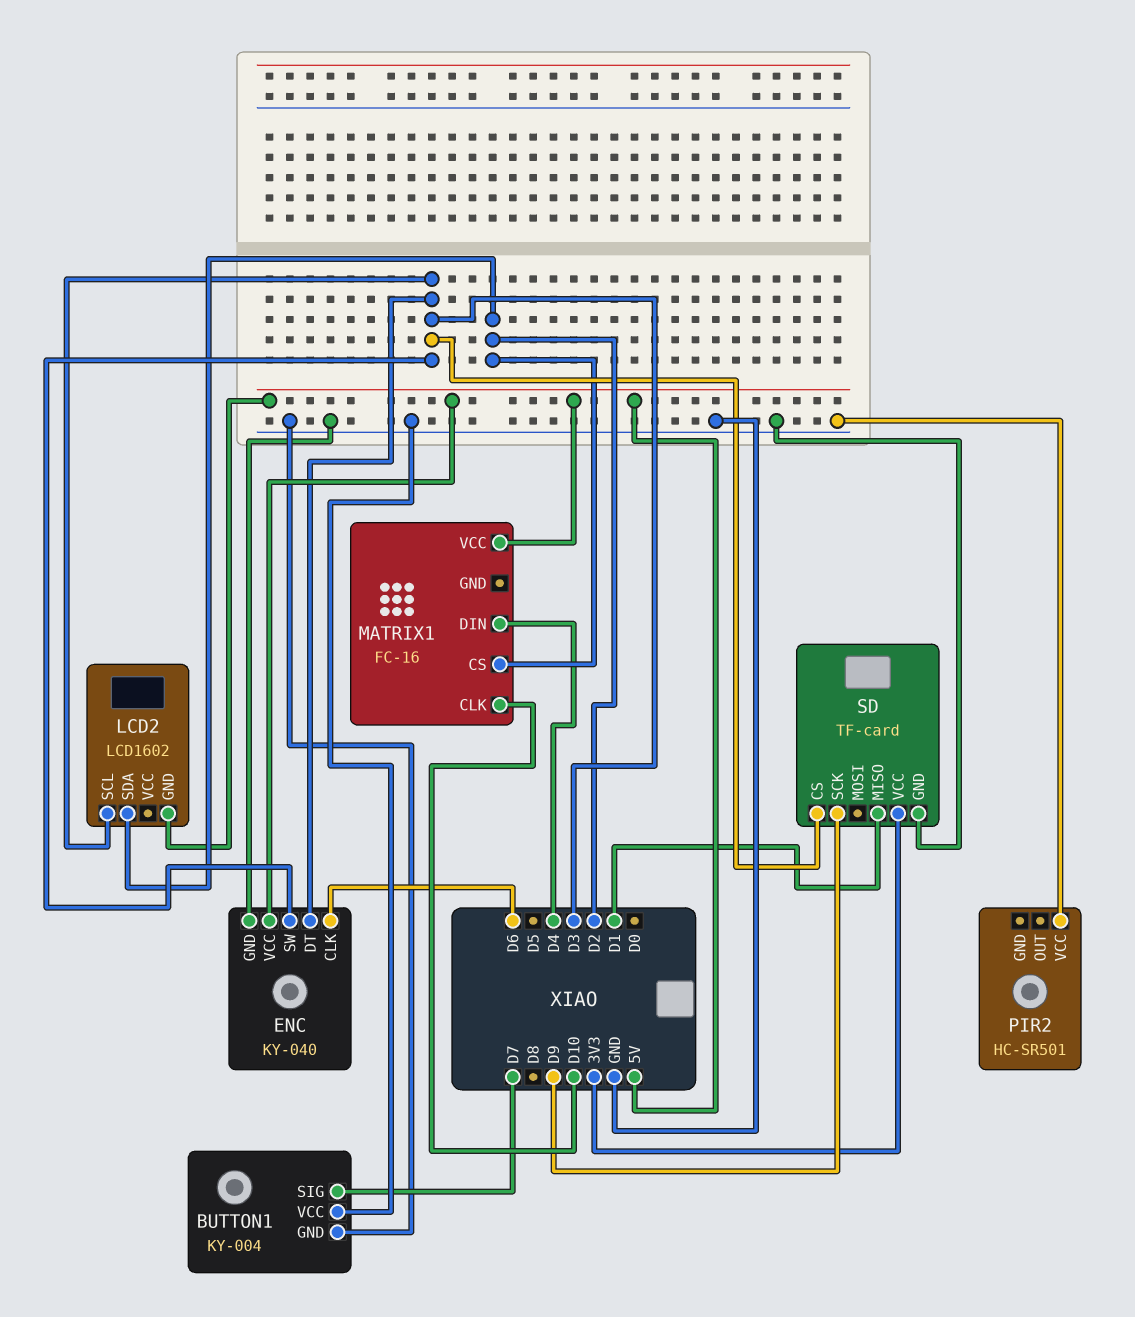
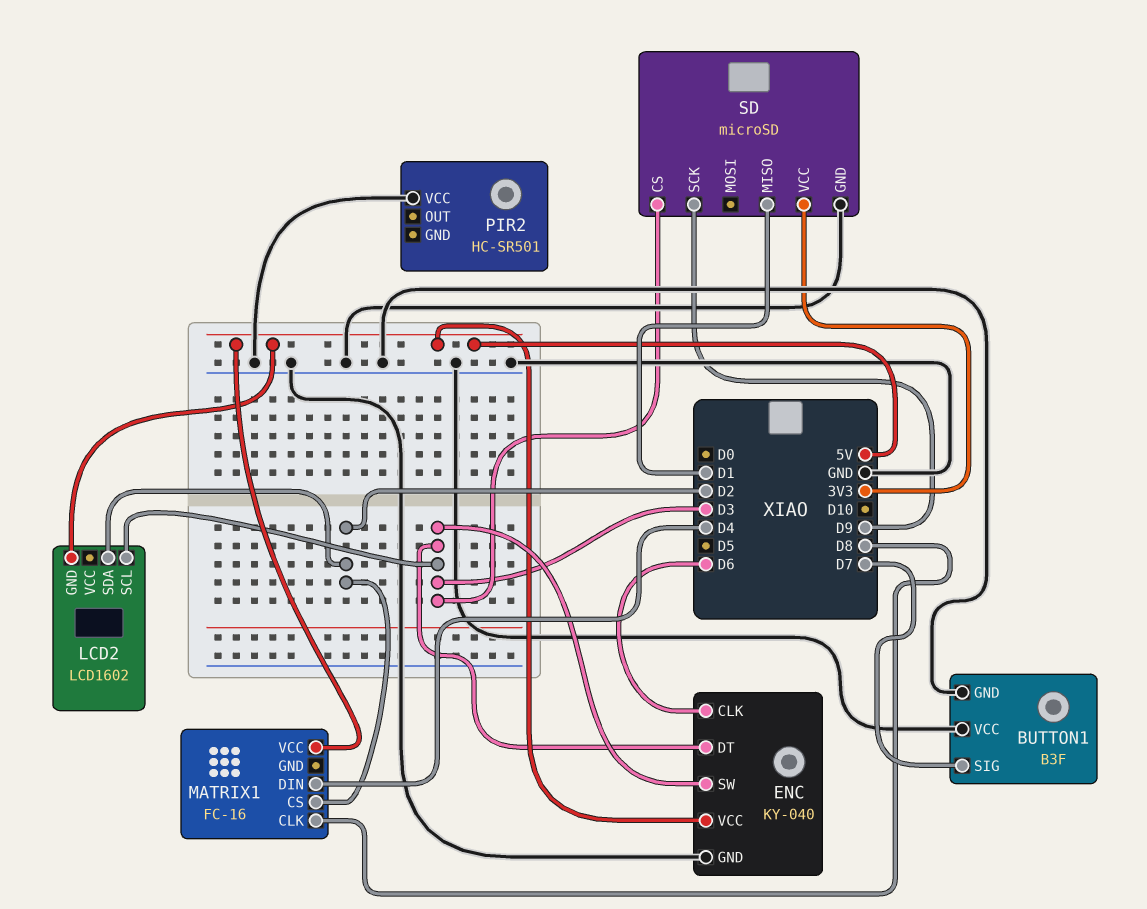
BUTTON1: KY-004 -> B3F
MATRIX1 pin CLK: D10 -> D8
SD: TF-card -> microSD

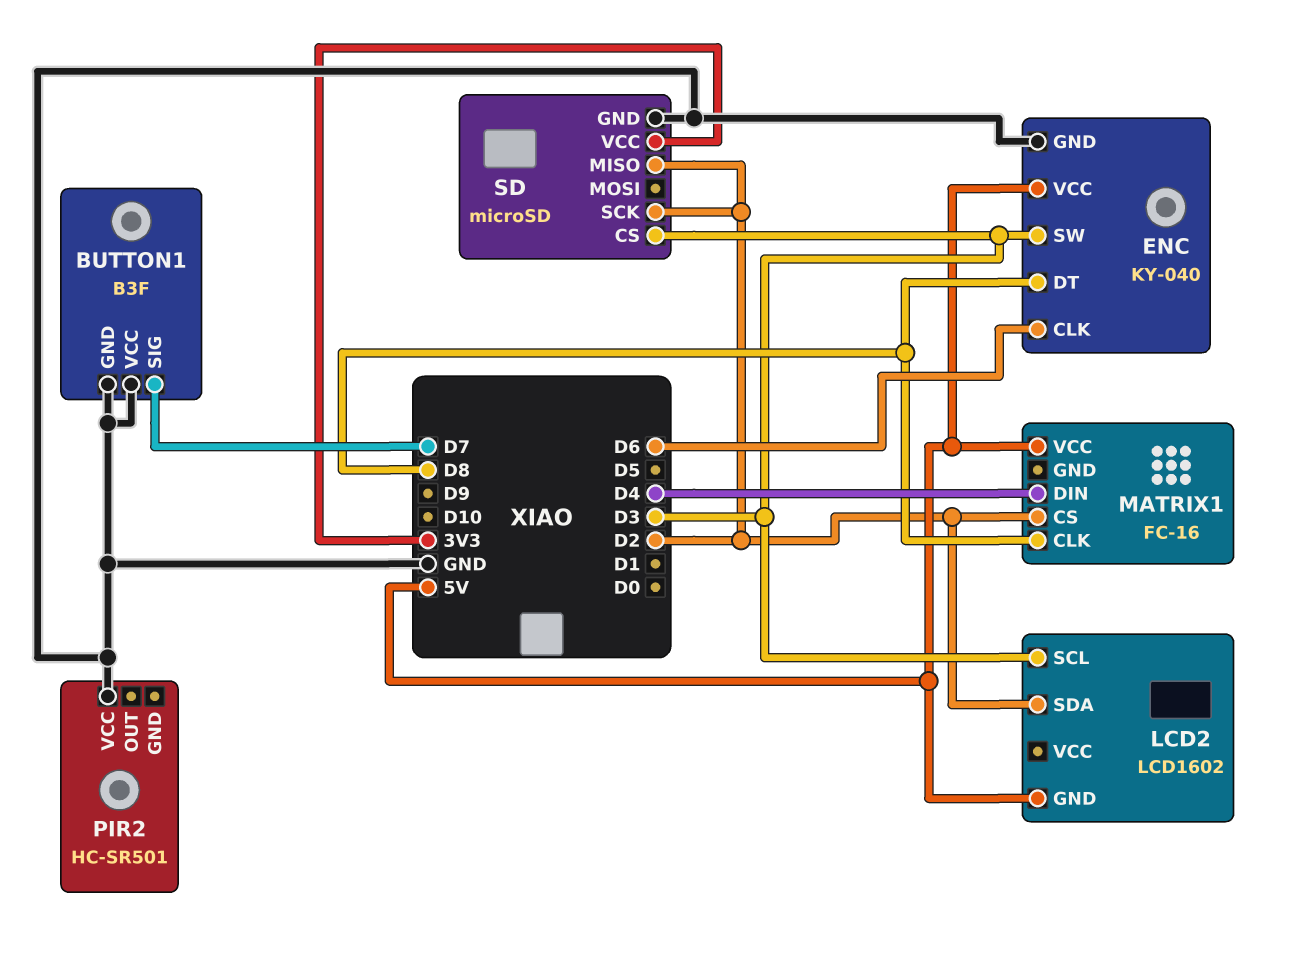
ENC pin DT: D3 -> D8
SD pin MISO: D1 -> D2
SD pin SCK: D9 -> D2

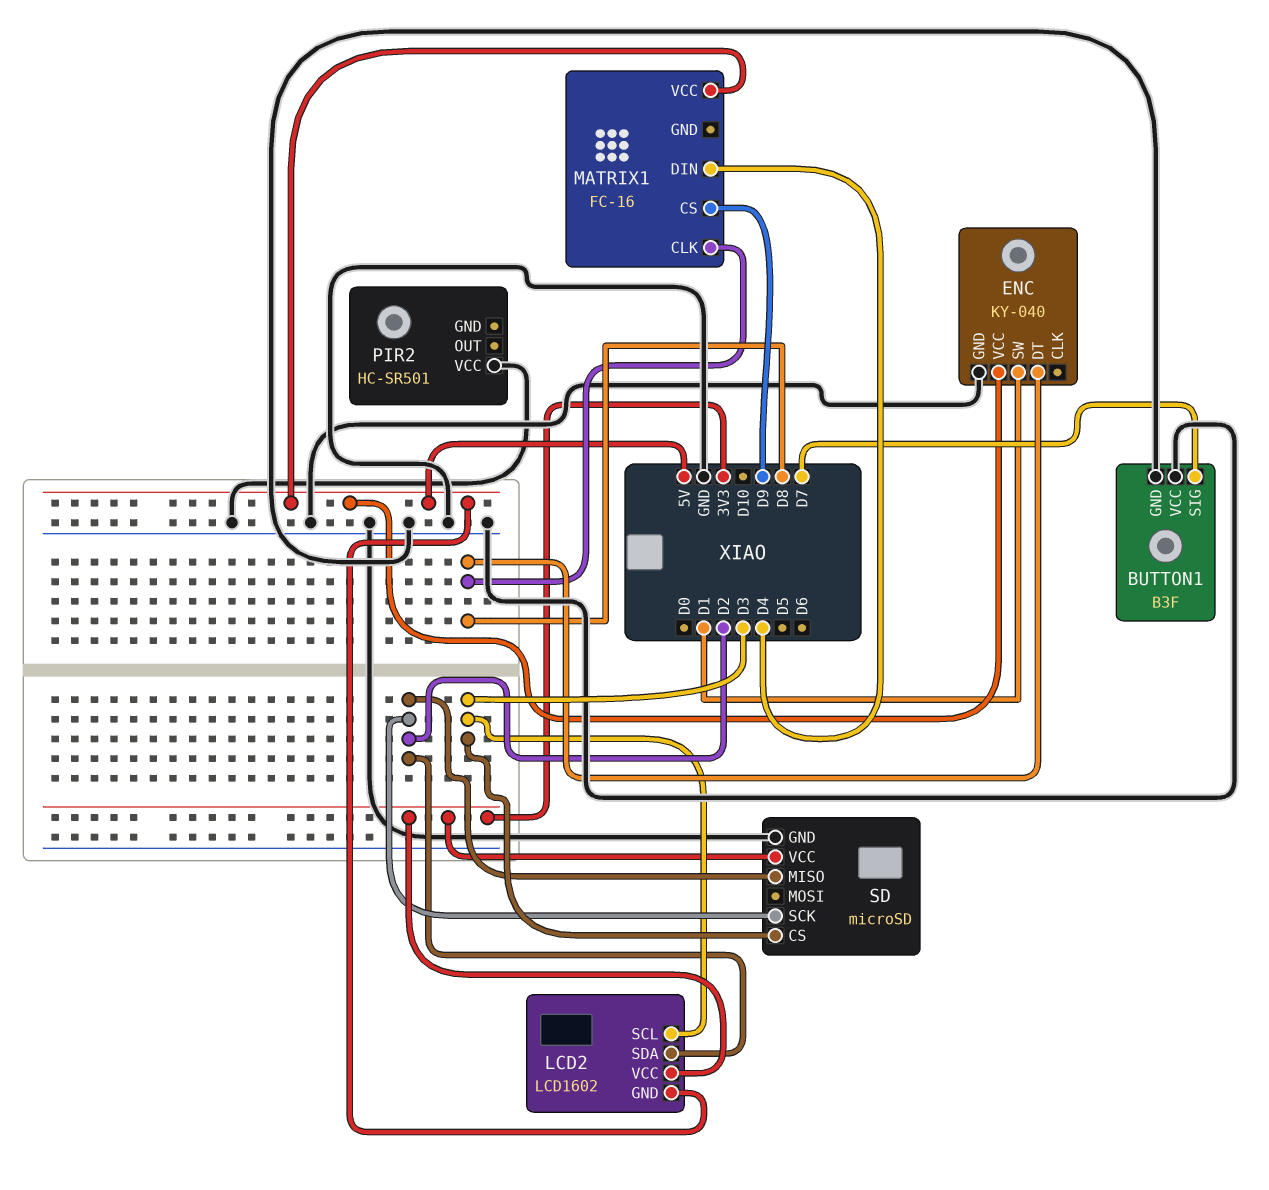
ENC pin CLK: D6 -> none
ENC pin SW: D3 -> D1
LCD2 pin VCC: none -> 3V3
MATRIX1 pin CS: D2 -> D9

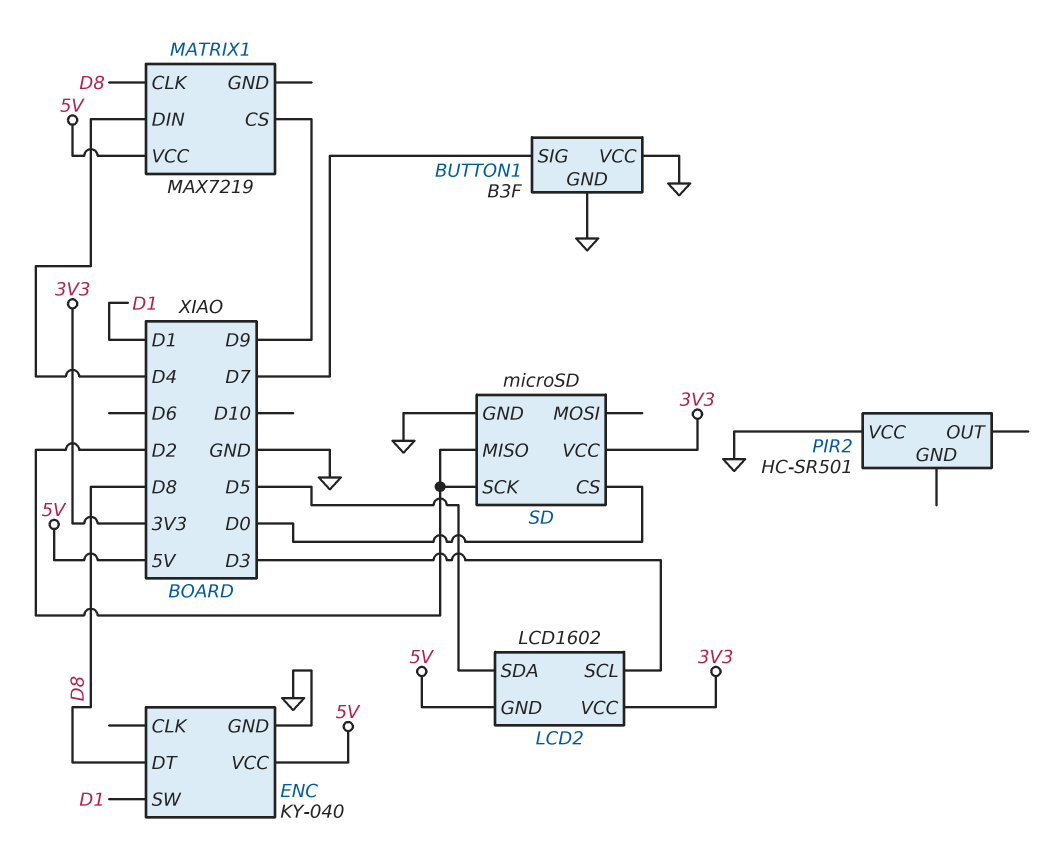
LCD2 pin SDA: D2 -> D5
MATRIX1: FC-16 -> MAX7219
SD pin CS: D3 -> D0

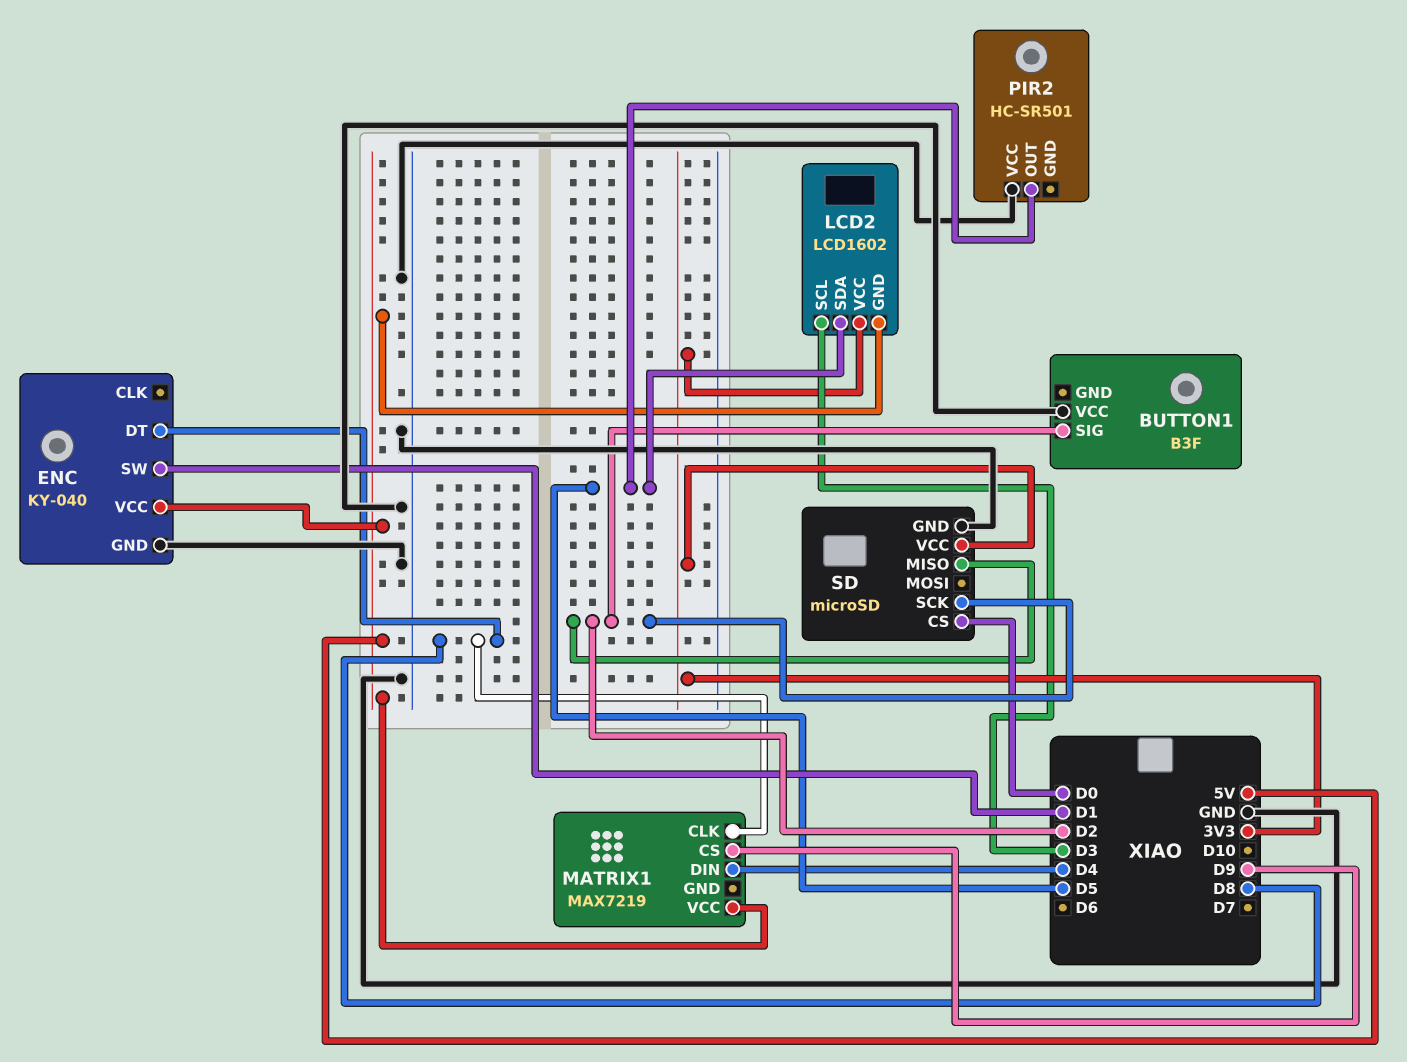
BUTTON1 pin GND: GND -> none
BUTTON1 pin SIG: D7 -> D2
PIR2 pin OUT: none -> D5

